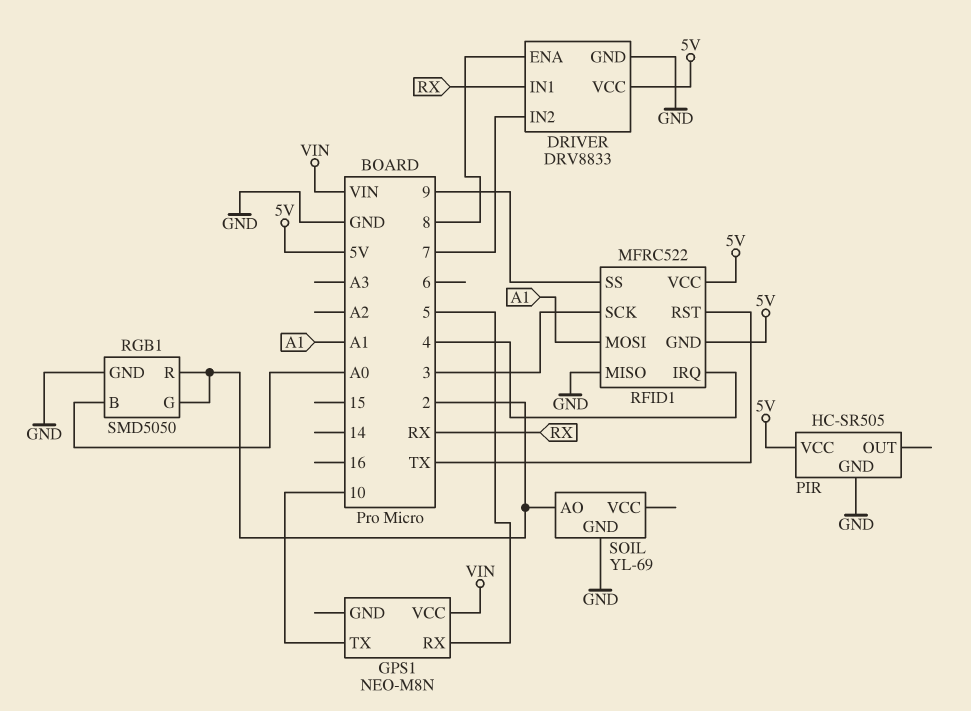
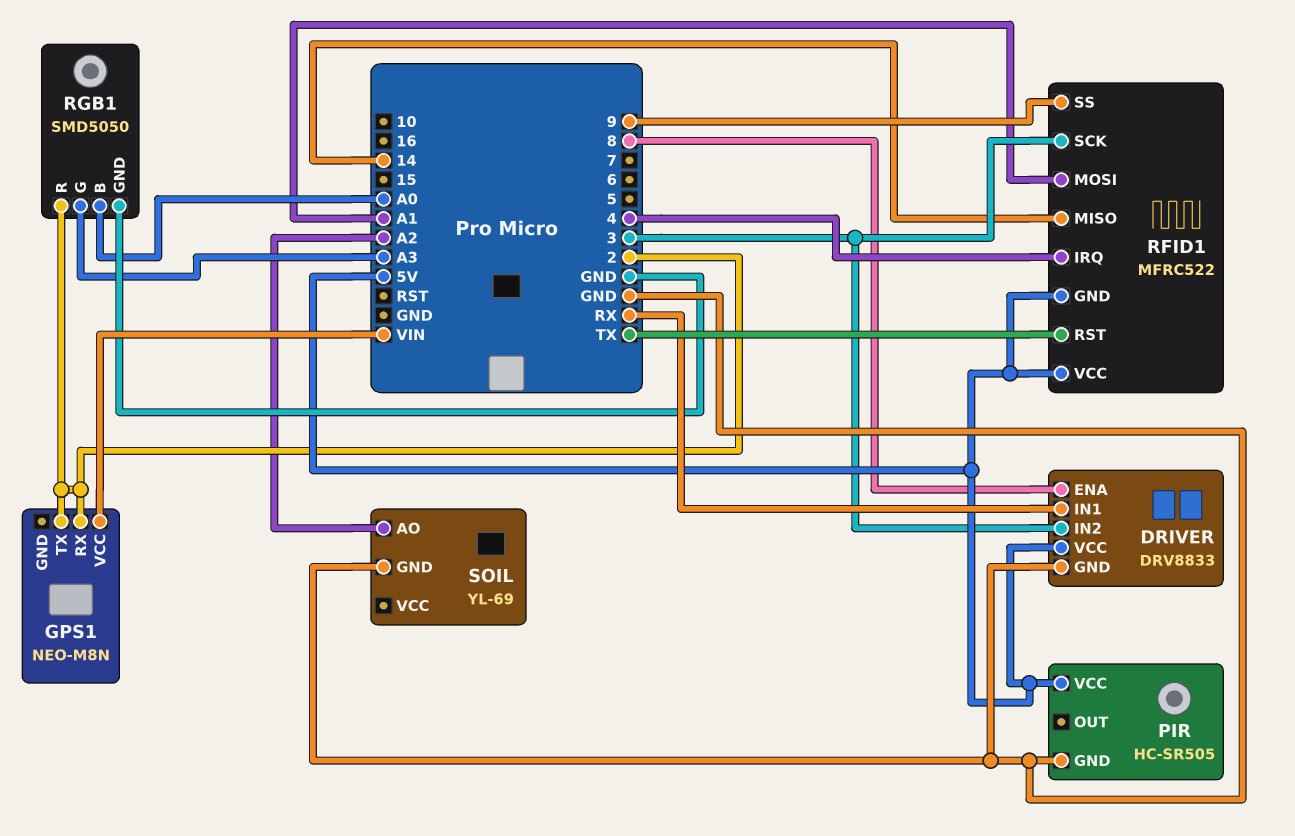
DRIVER pin IN2: 7 -> 3
GPS1 pin RX: 5 -> 2
GPS1 pin TX: 10 -> 2
RFID1 pin MISO: GND -> 14
RGB1 pin G: 2 -> A3
SOIL pin AO: 2 -> A2

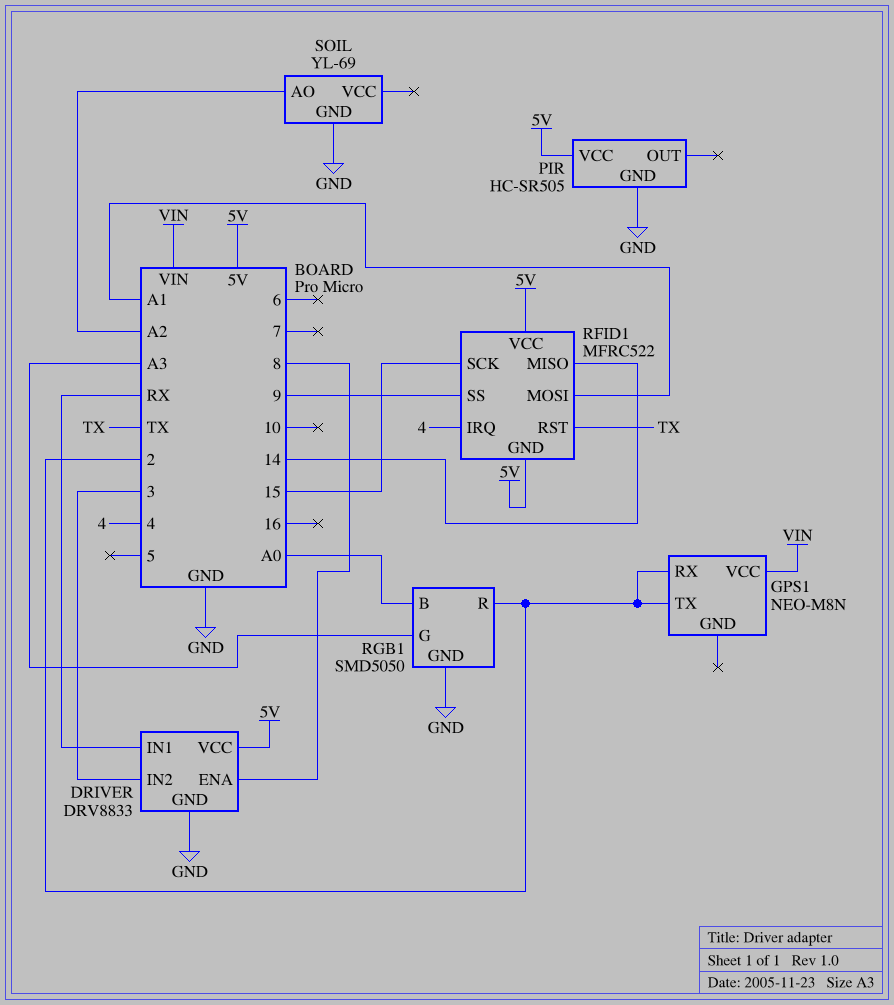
RFID1 pin SCK: 3 -> 15

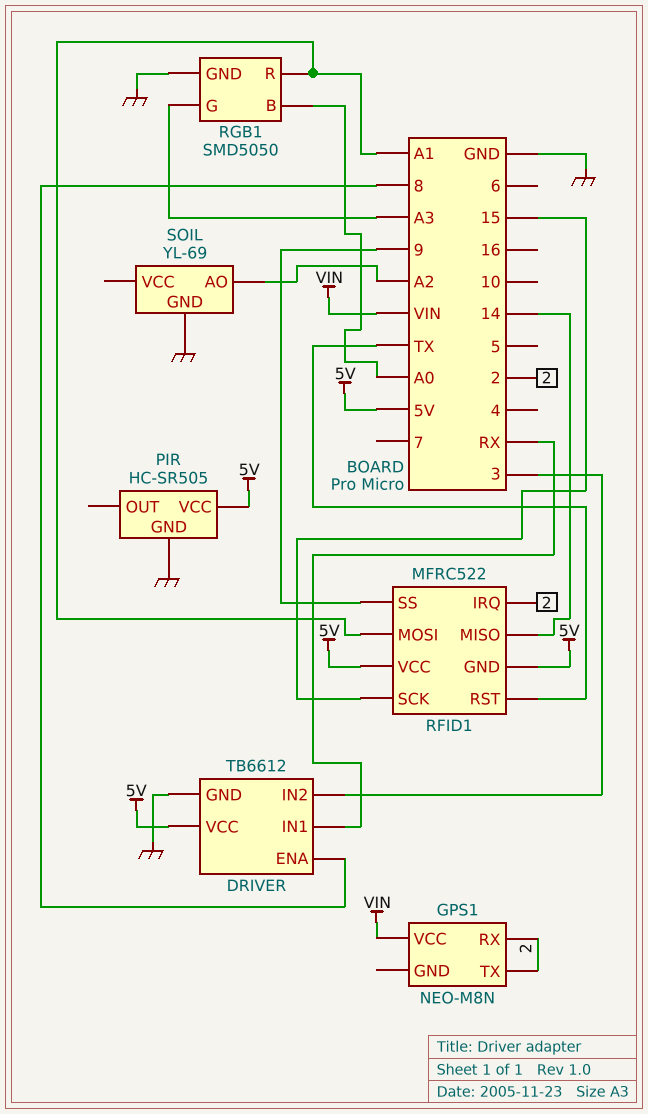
DRIVER: DRV8833 -> TB6612
RFID1 pin IRQ: 4 -> 2
RGB1 pin R: 2 -> A1

